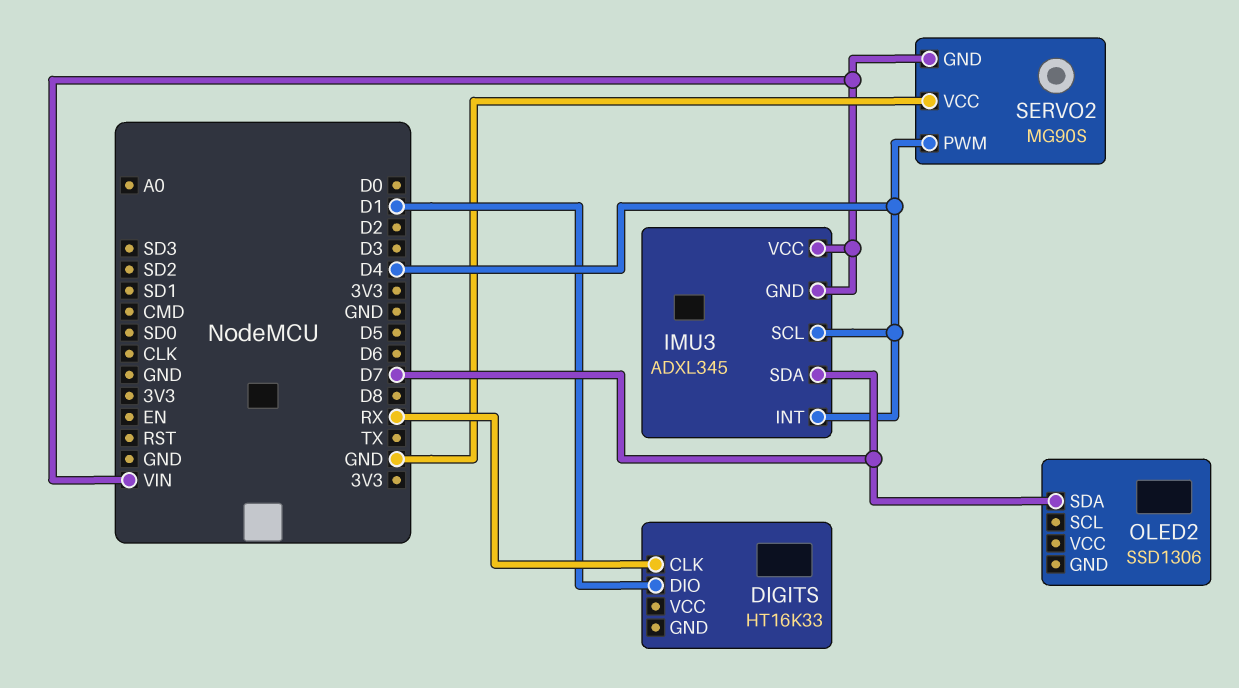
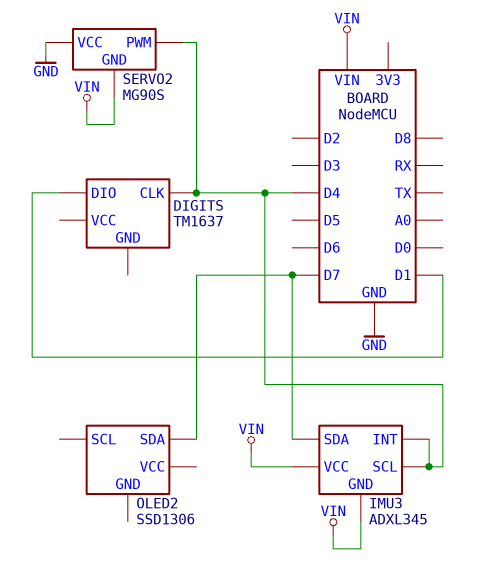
DIGITS: HT16K33 -> TM1637
DIGITS pin CLK: RX -> D4

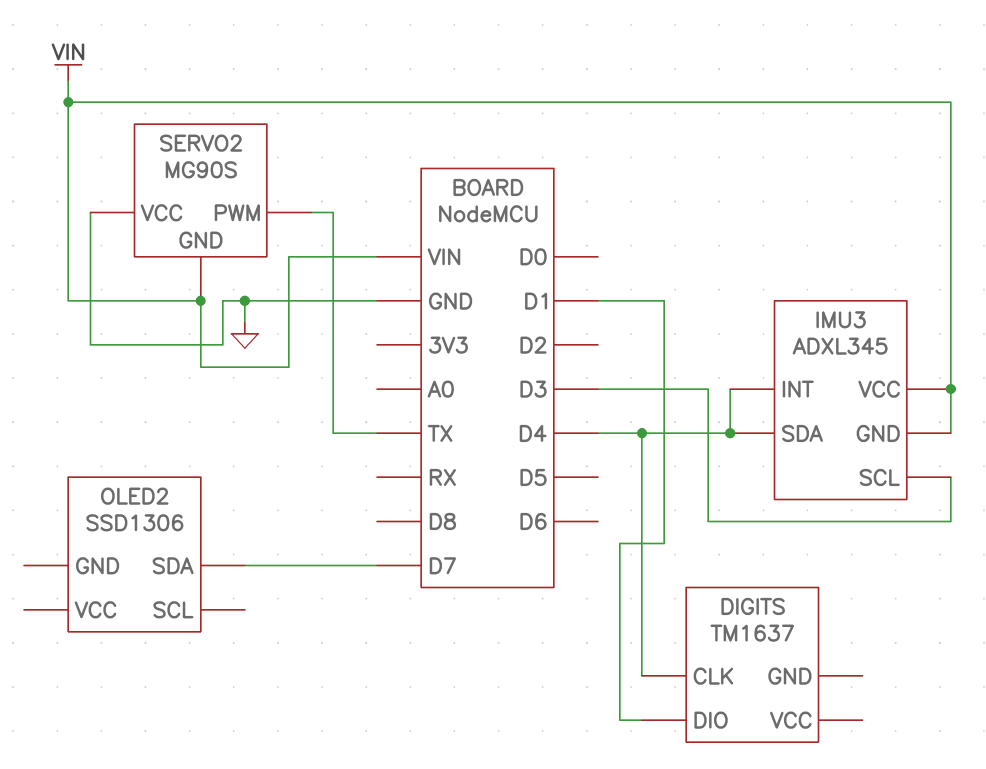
IMU3 pin SCL: D4 -> D3
IMU3 pin SDA: D7 -> D4
SERVO2 pin PWM: D4 -> TX

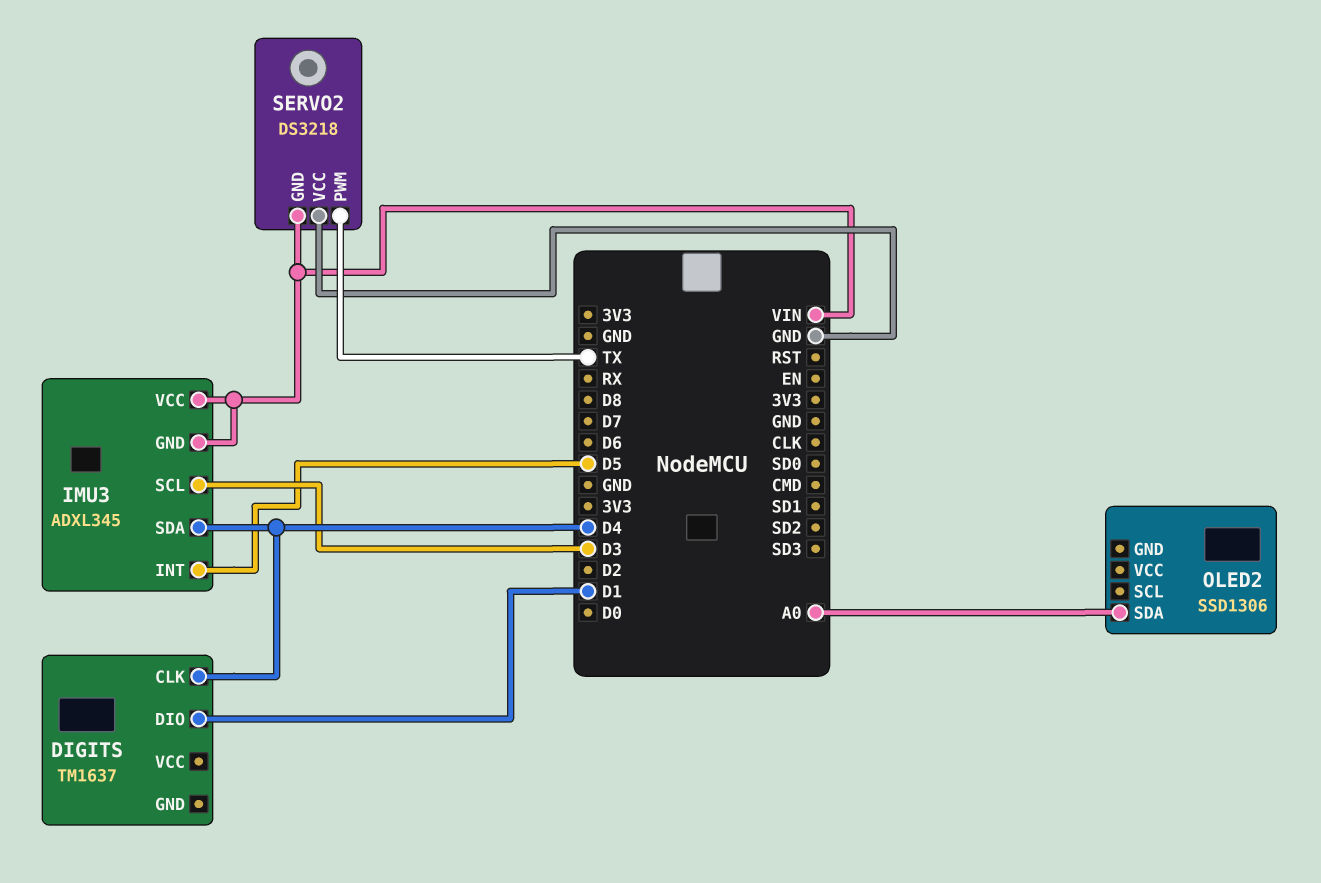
IMU3 pin INT: D4 -> D5
OLED2 pin SDA: D7 -> A0
SERVO2: MG90S -> DS3218

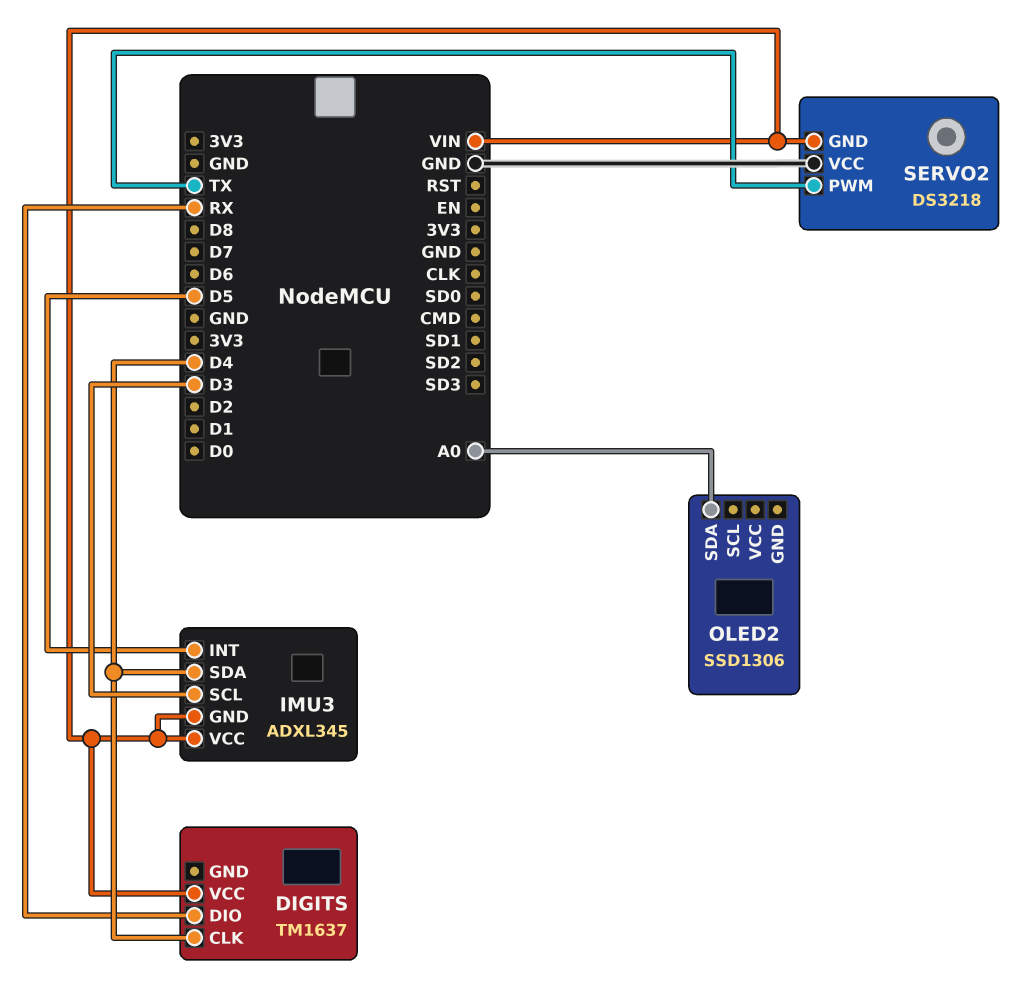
DIGITS pin DIO: D1 -> RX
DIGITS pin VCC: none -> VIN

